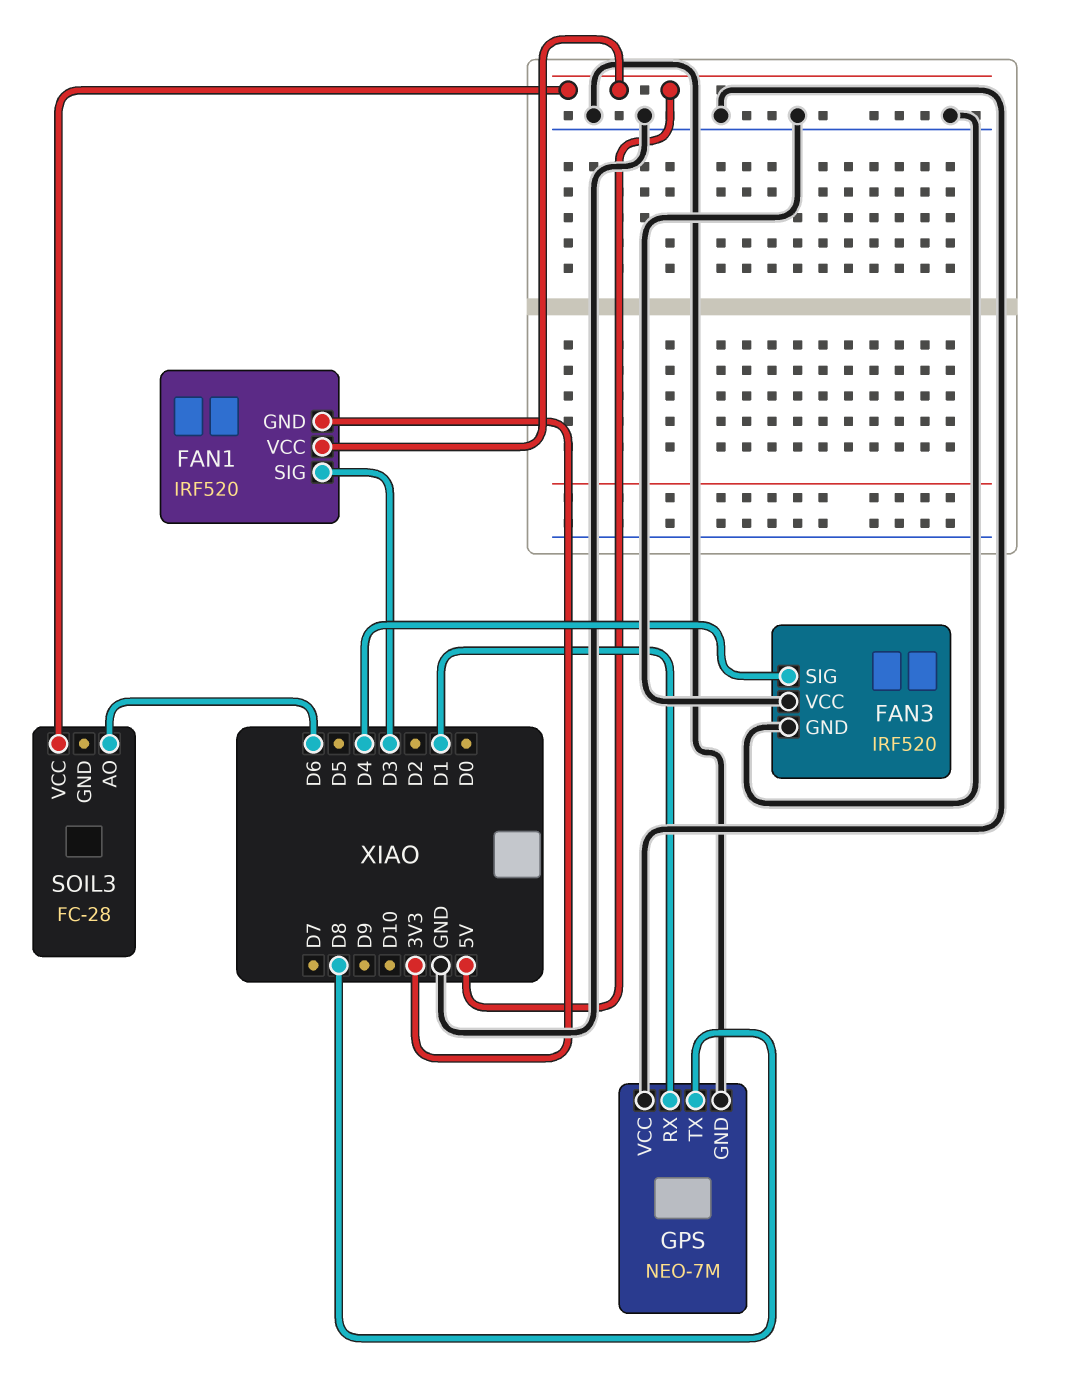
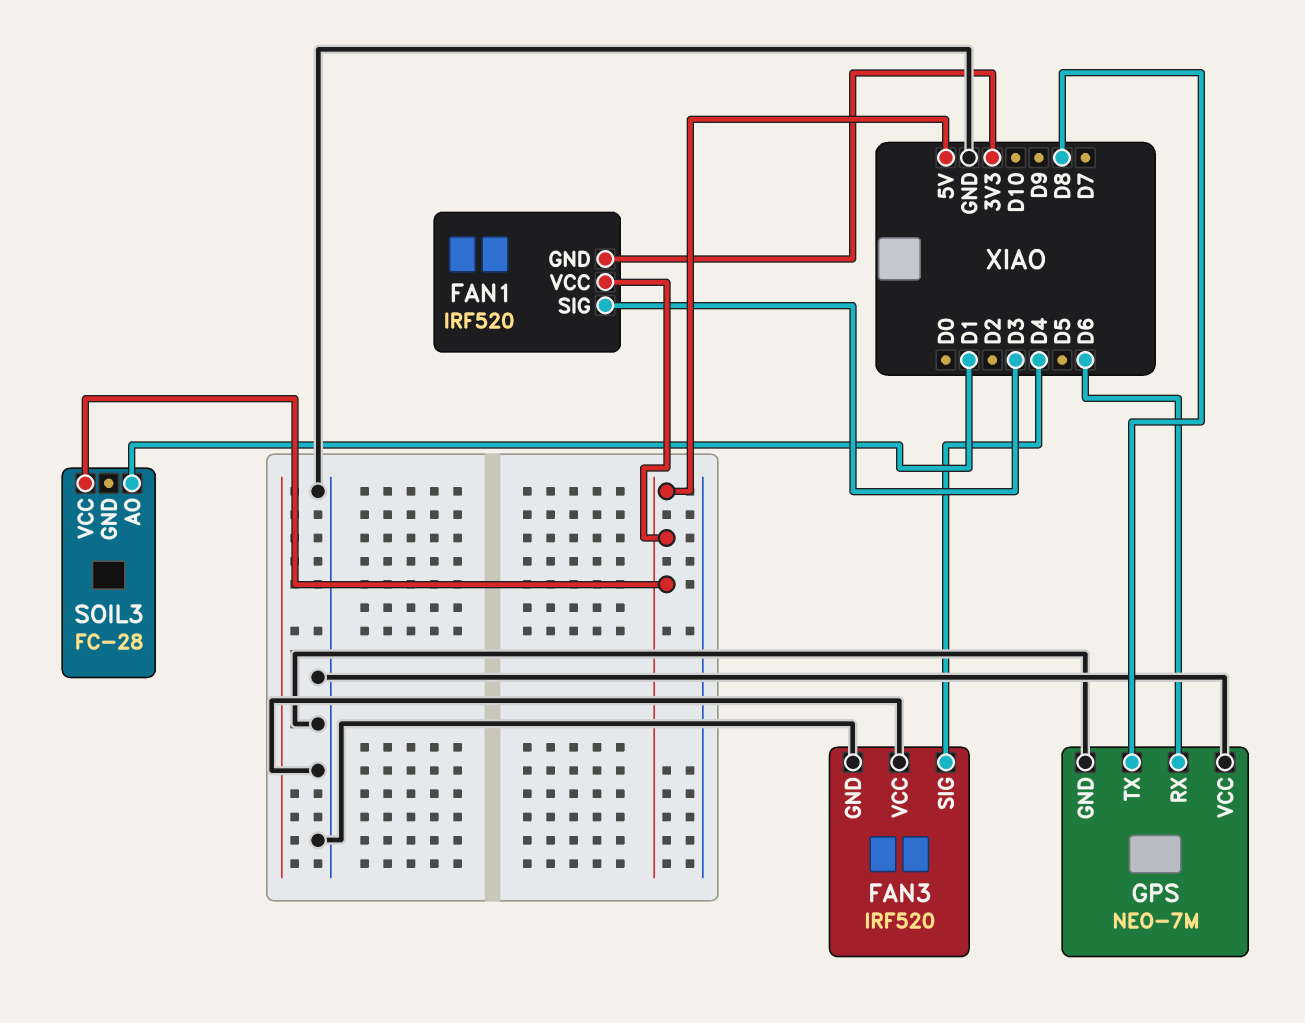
GPS pin RX: D1 -> D6
SOIL3 pin AO: D6 -> D1

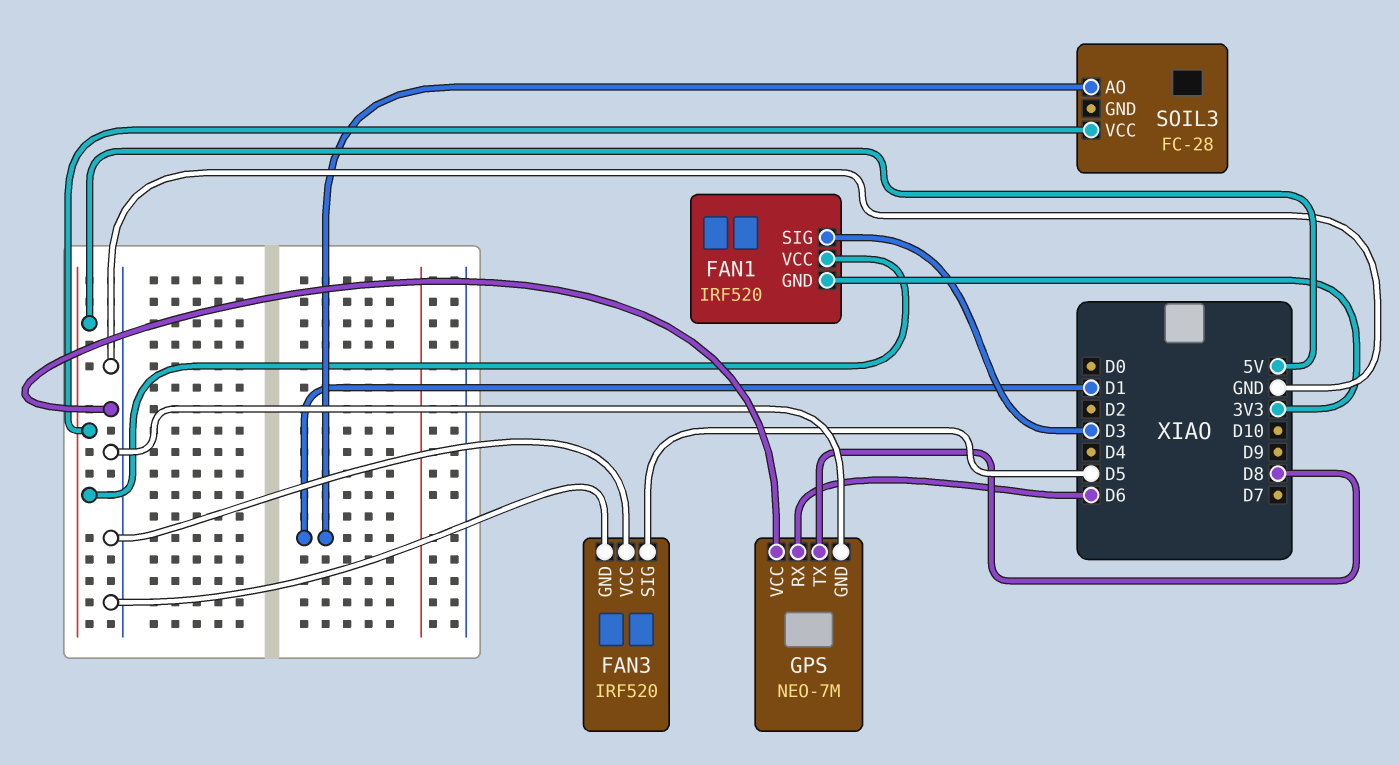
FAN3 pin SIG: D4 -> D5

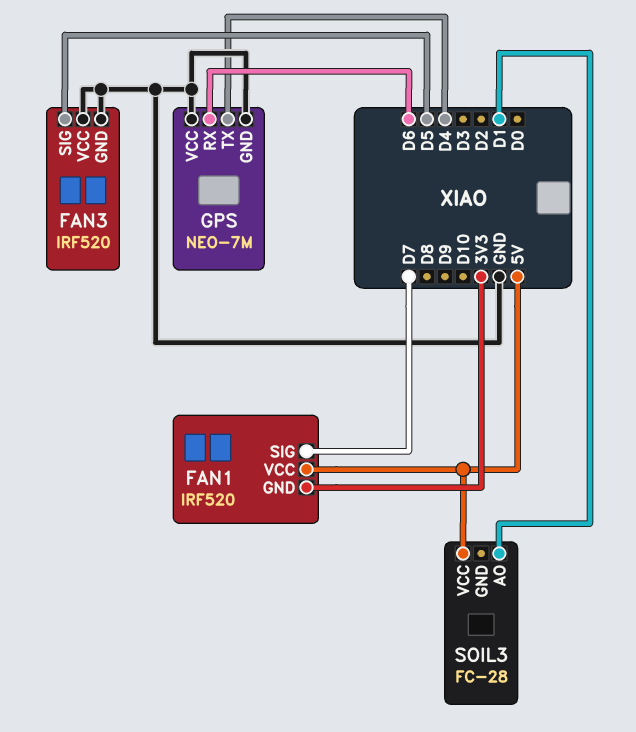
FAN1 pin SIG: D3 -> D7
GPS pin TX: D8 -> D4

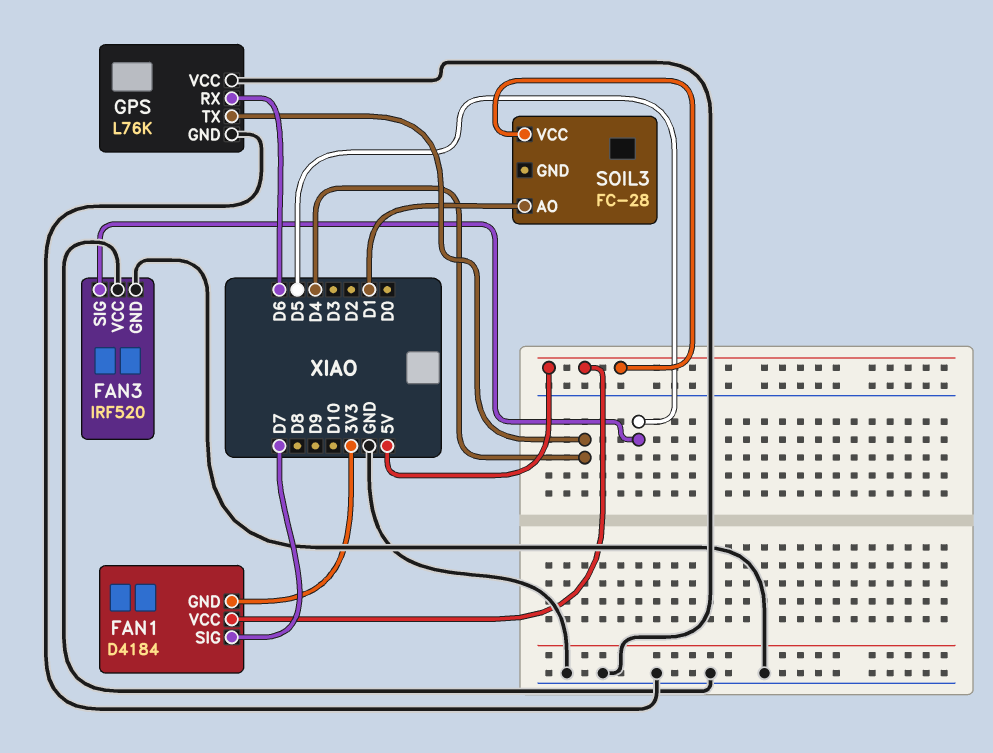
FAN1: IRF520 -> D4184
GPS: NEO-7M -> L76K

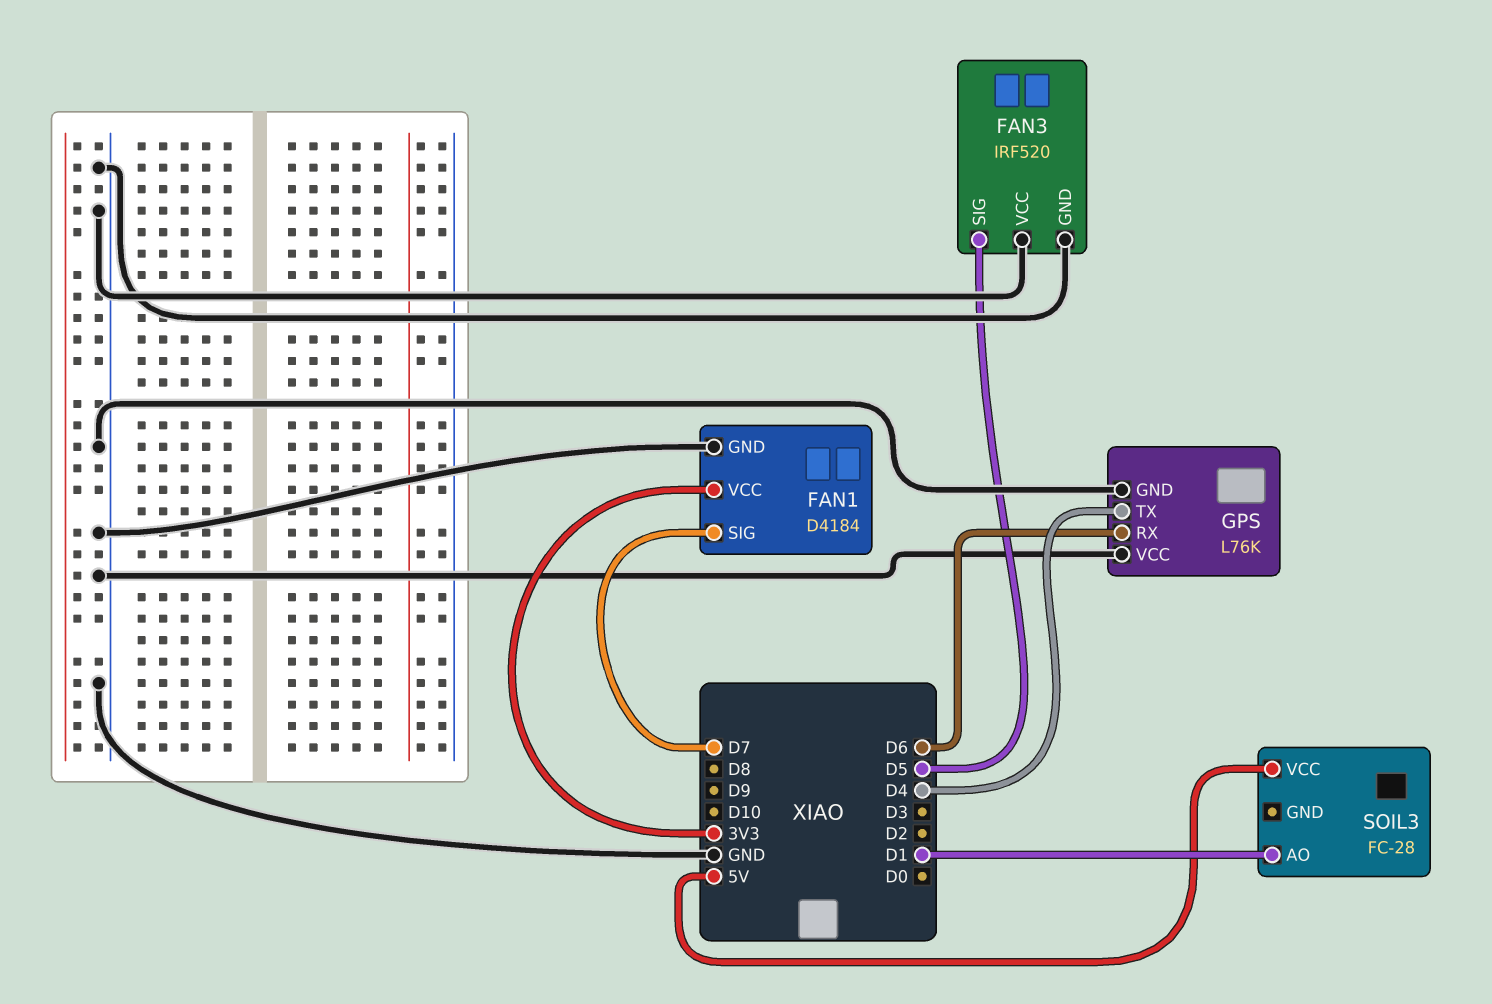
FAN1 pin GND: 3V3 -> GND
FAN1 pin VCC: 5V -> 3V3

